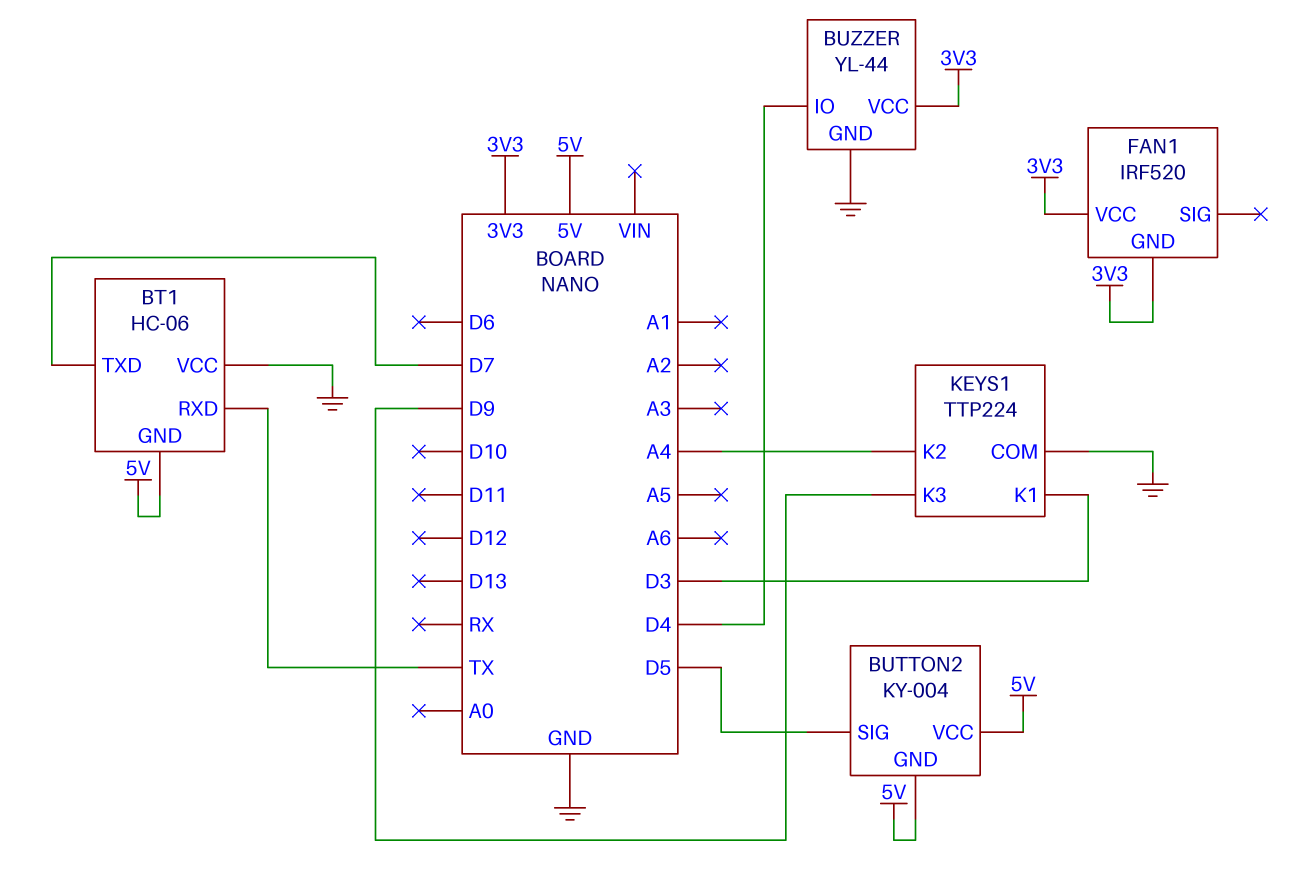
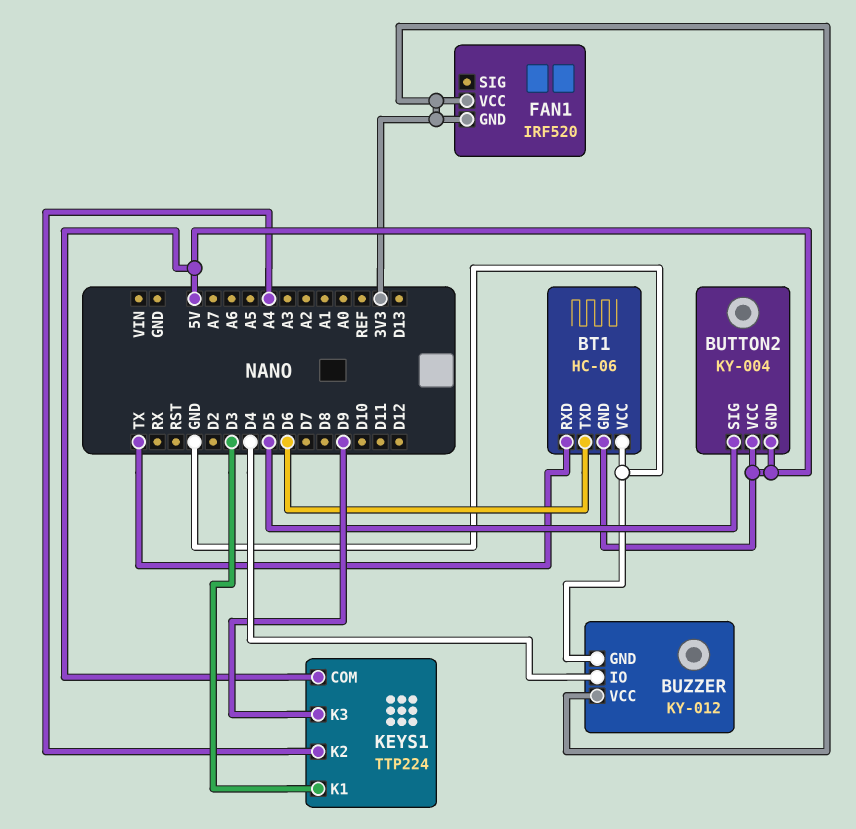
BT1 pin TXD: D7 -> D6
BUZZER: YL-44 -> KY-012
KEYS1 pin COM: GND -> 5V

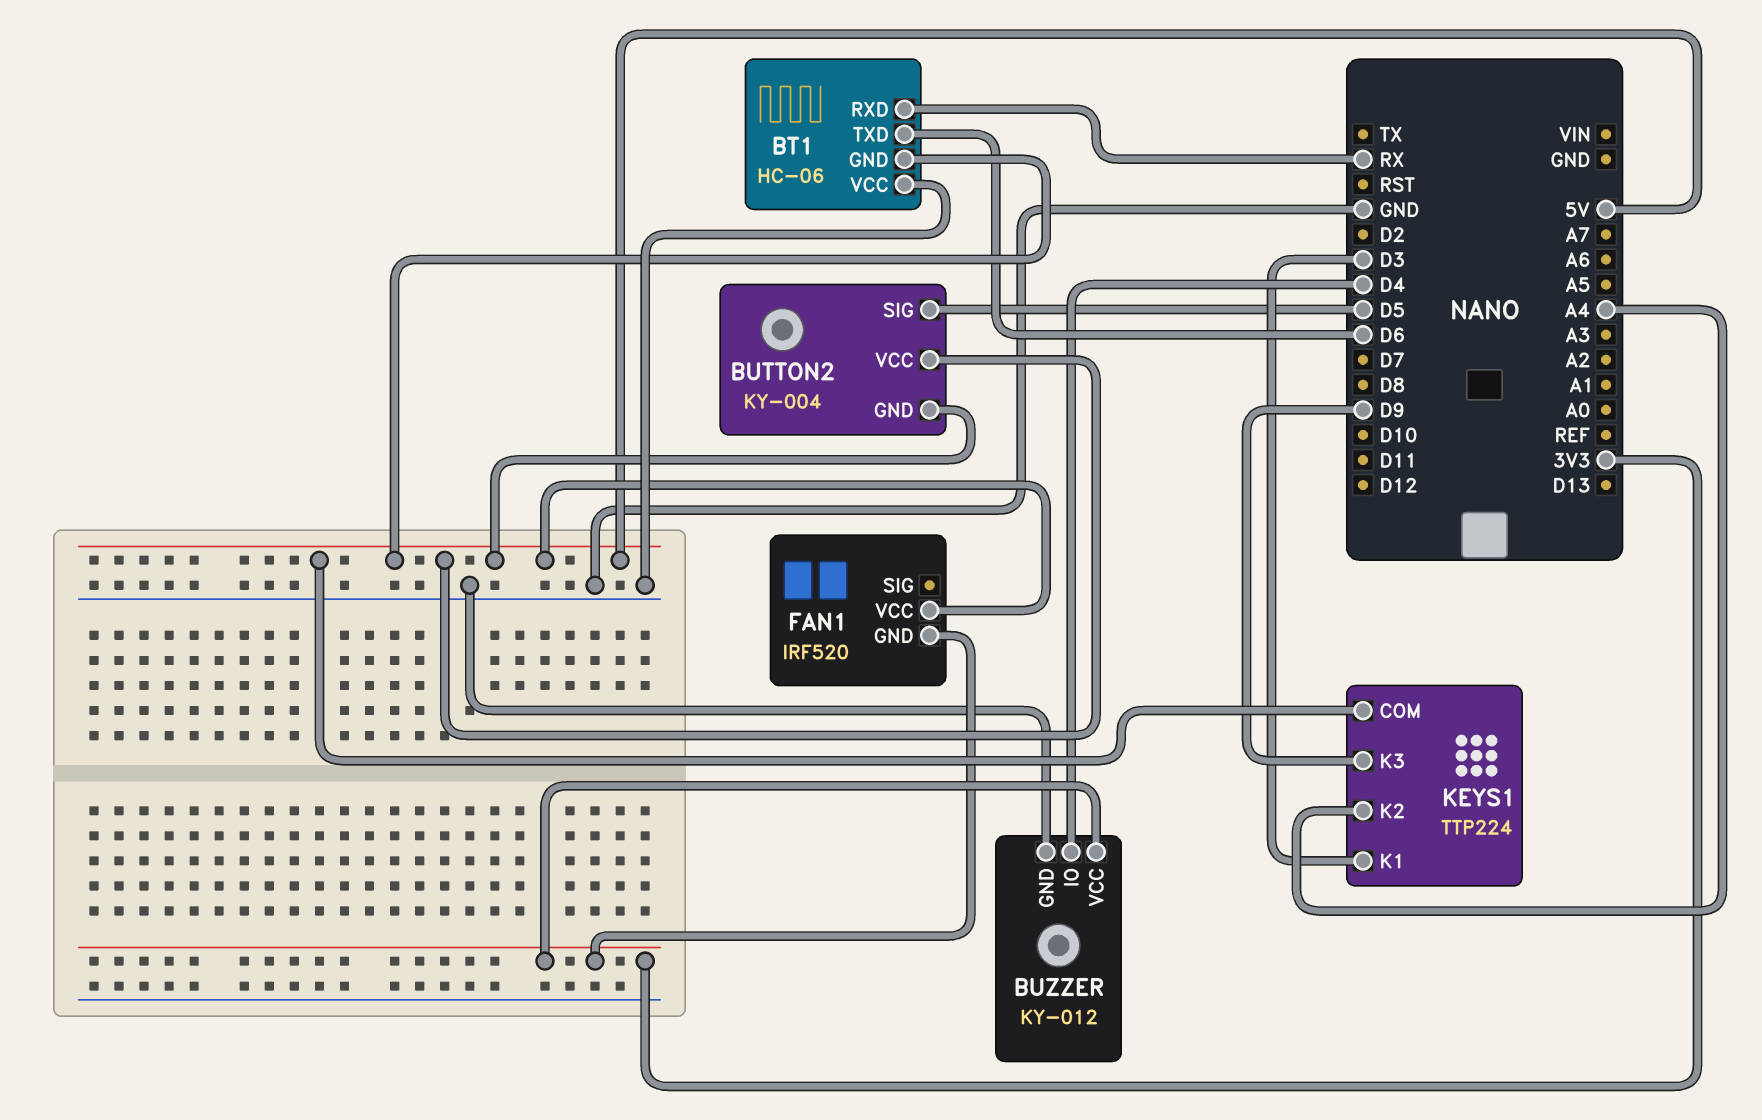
BT1 pin RXD: TX -> RX
FAN1 pin VCC: 3V3 -> 5V

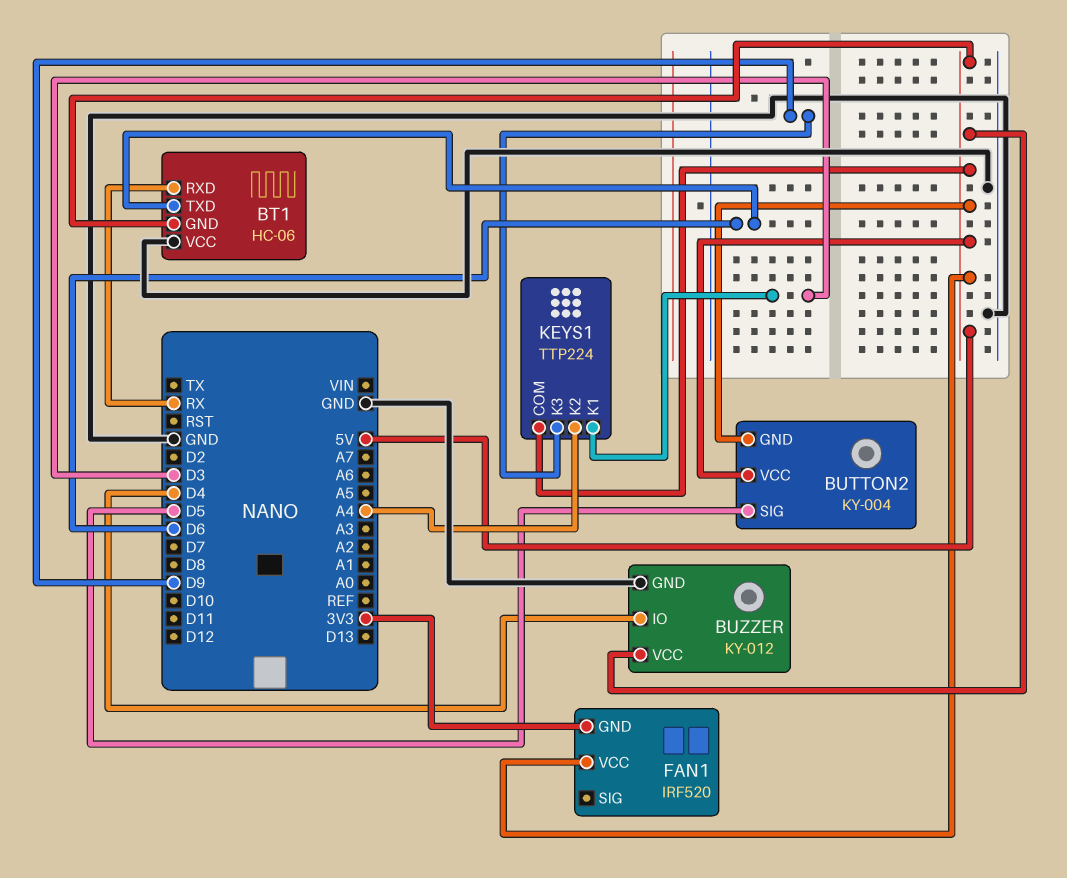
BUZZER pin VCC: 3V3 -> 5V

